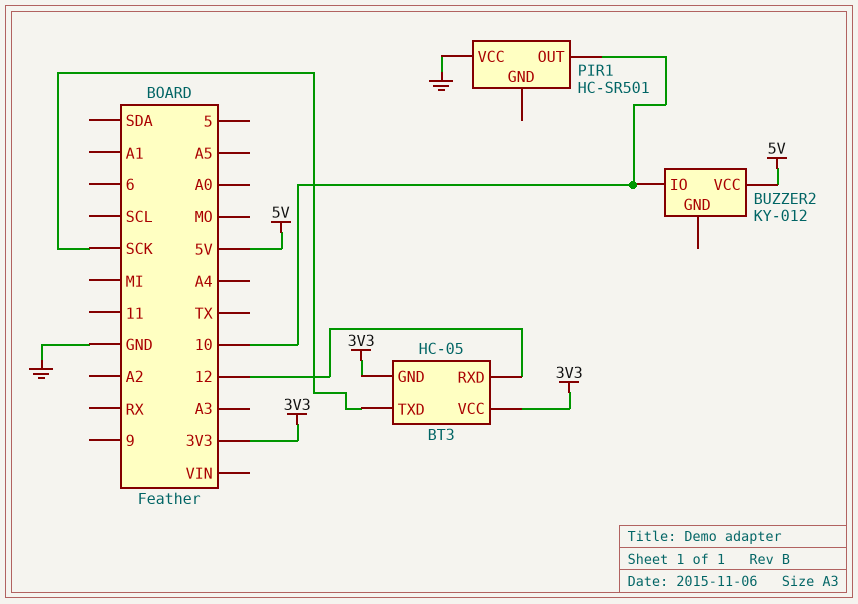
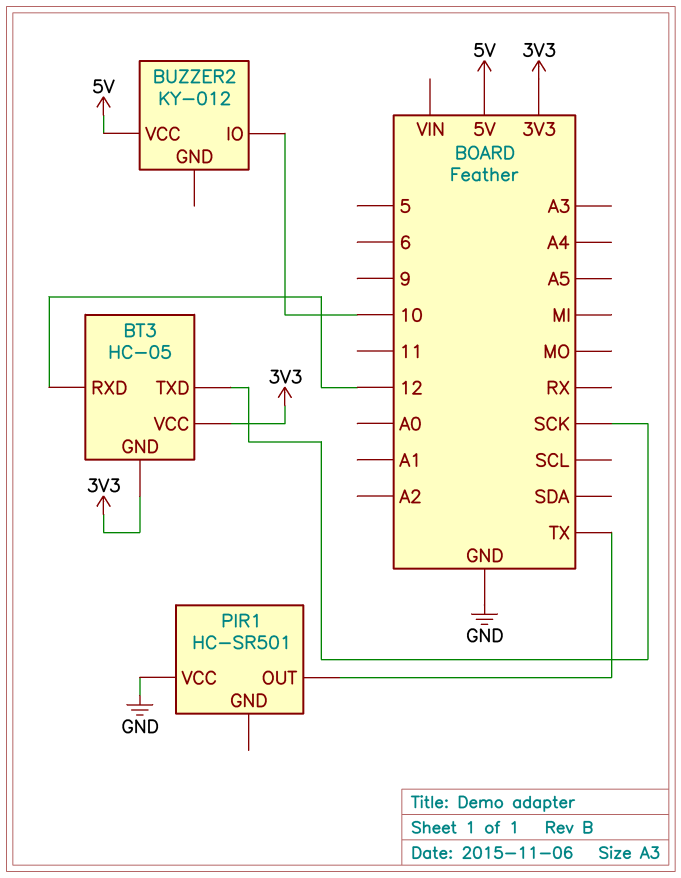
PIR1 pin OUT: 10 -> TX

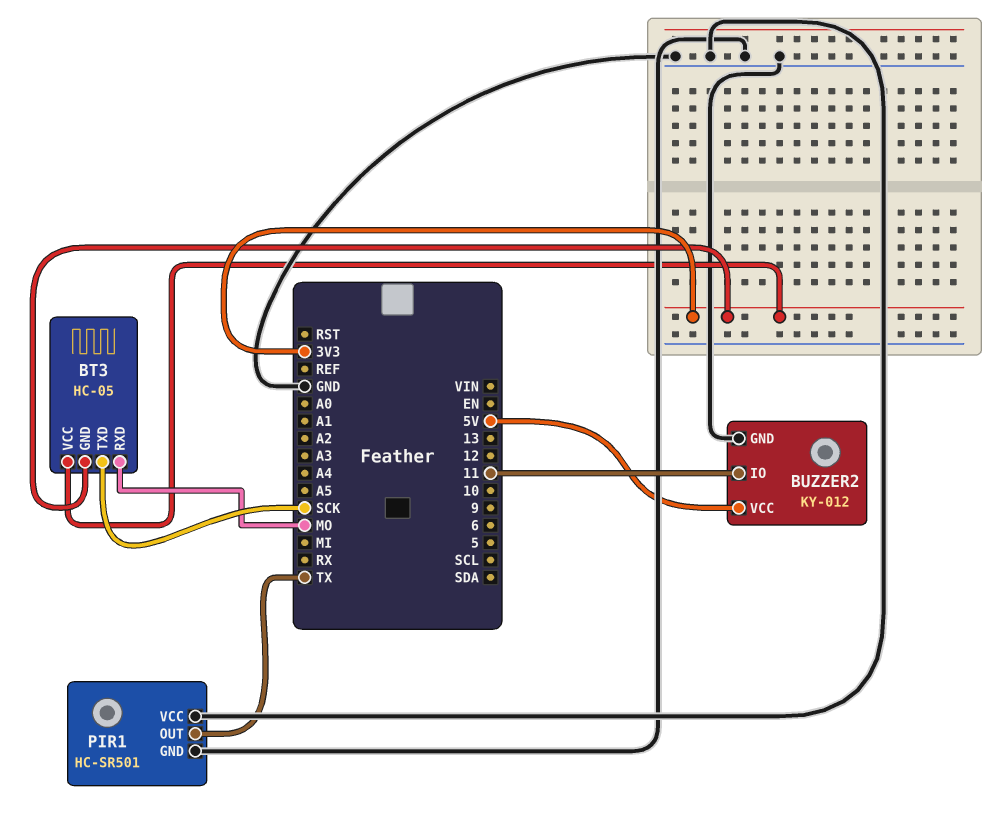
BT3 pin RXD: 12 -> MO
BUZZER2 pin GND: none -> GND
BUZZER2 pin IO: 10 -> 11
PIR1 pin GND: none -> GND

